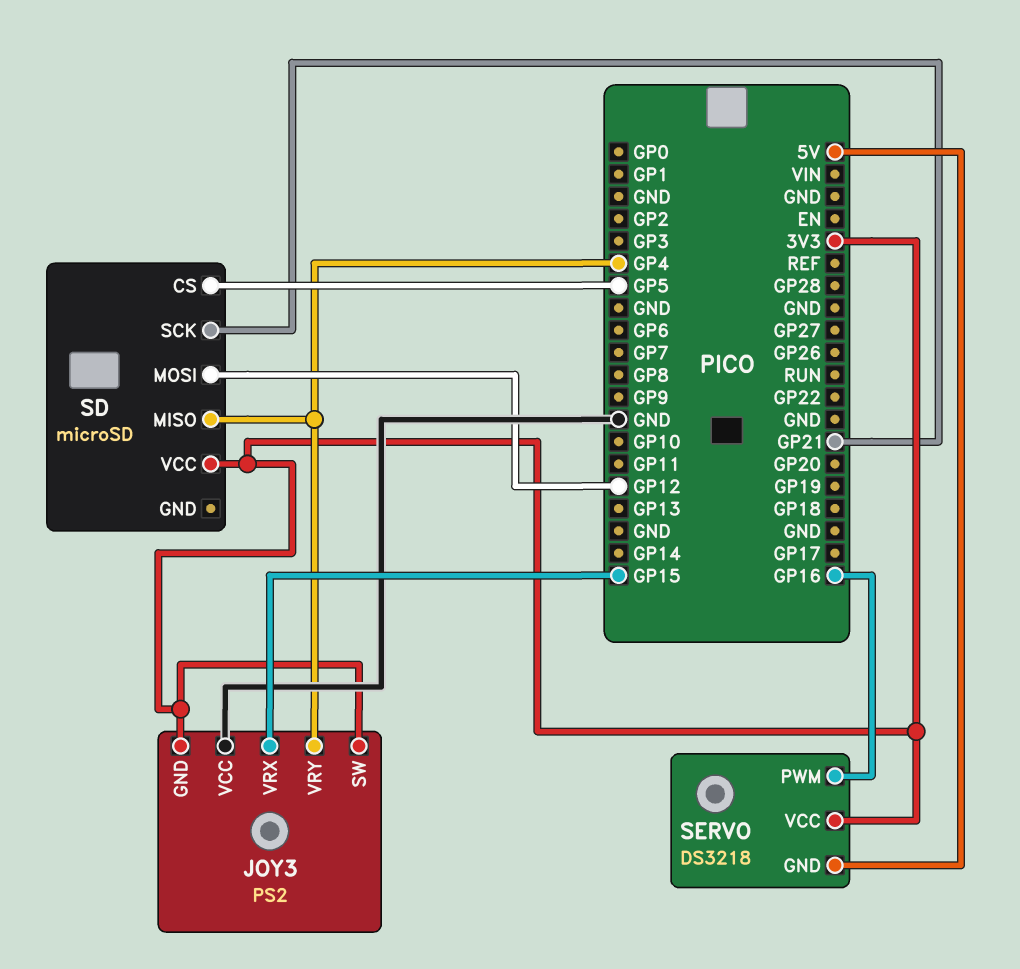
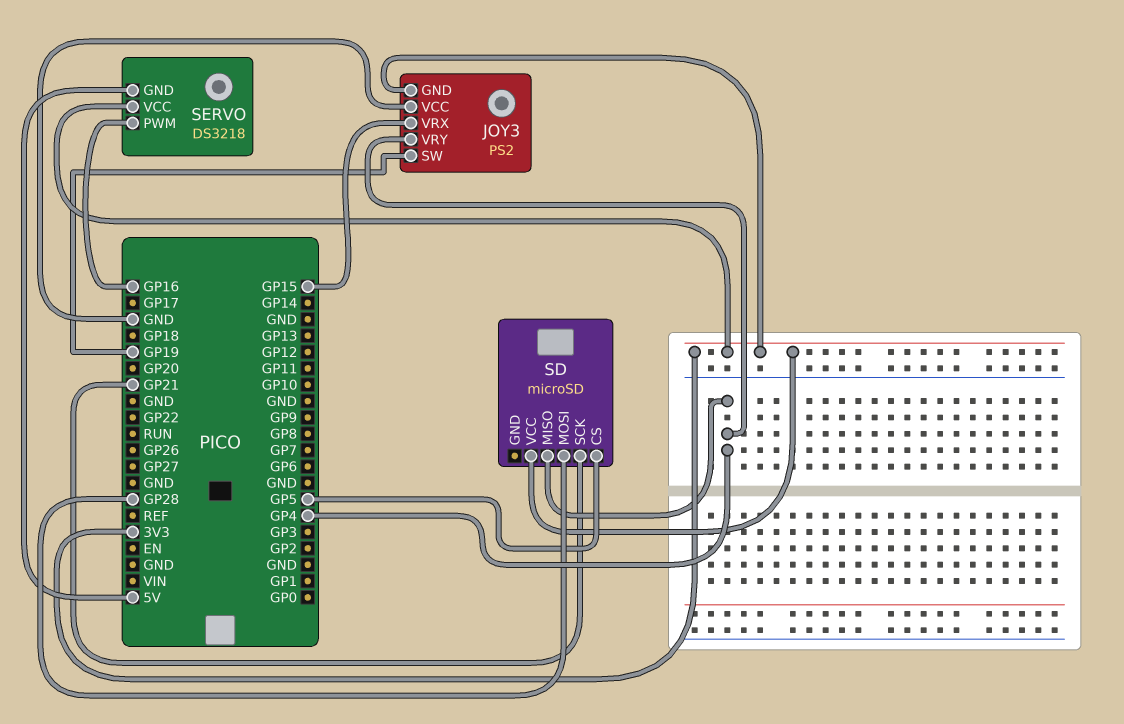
JOY3 pin SW: 3V3 -> GP19
SD pin MOSI: GP12 -> GP28

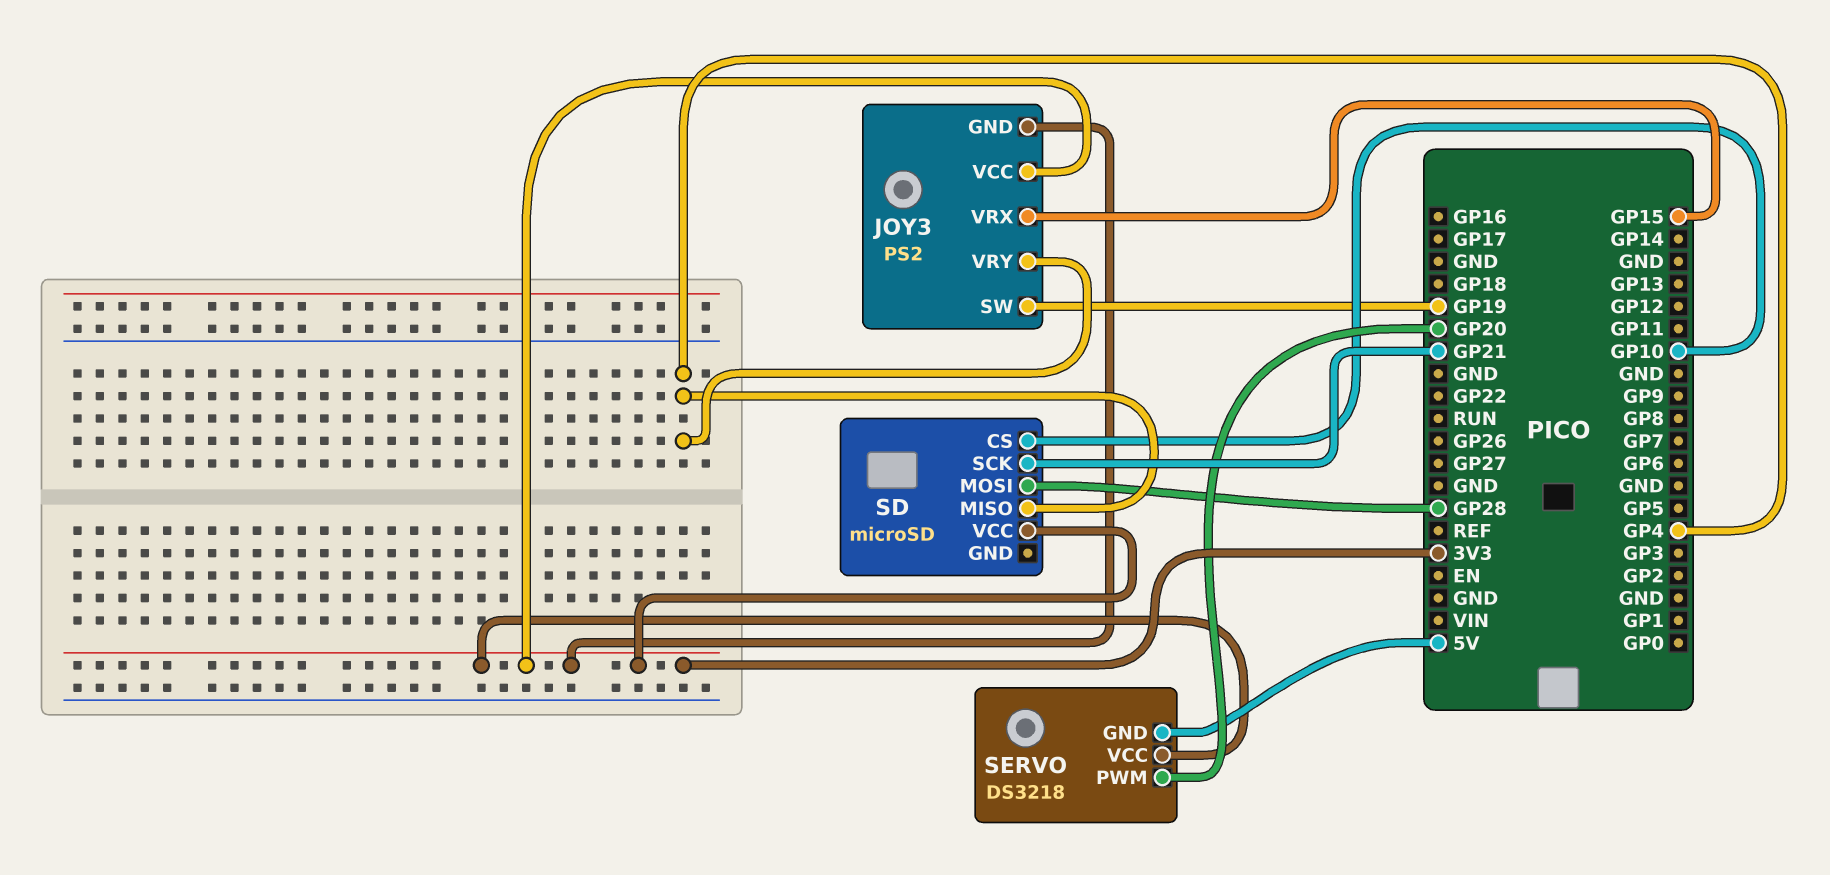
JOY3 pin VCC: GND -> 3V3
SD pin CS: GP5 -> GP10
SERVO pin PWM: GP16 -> GP20

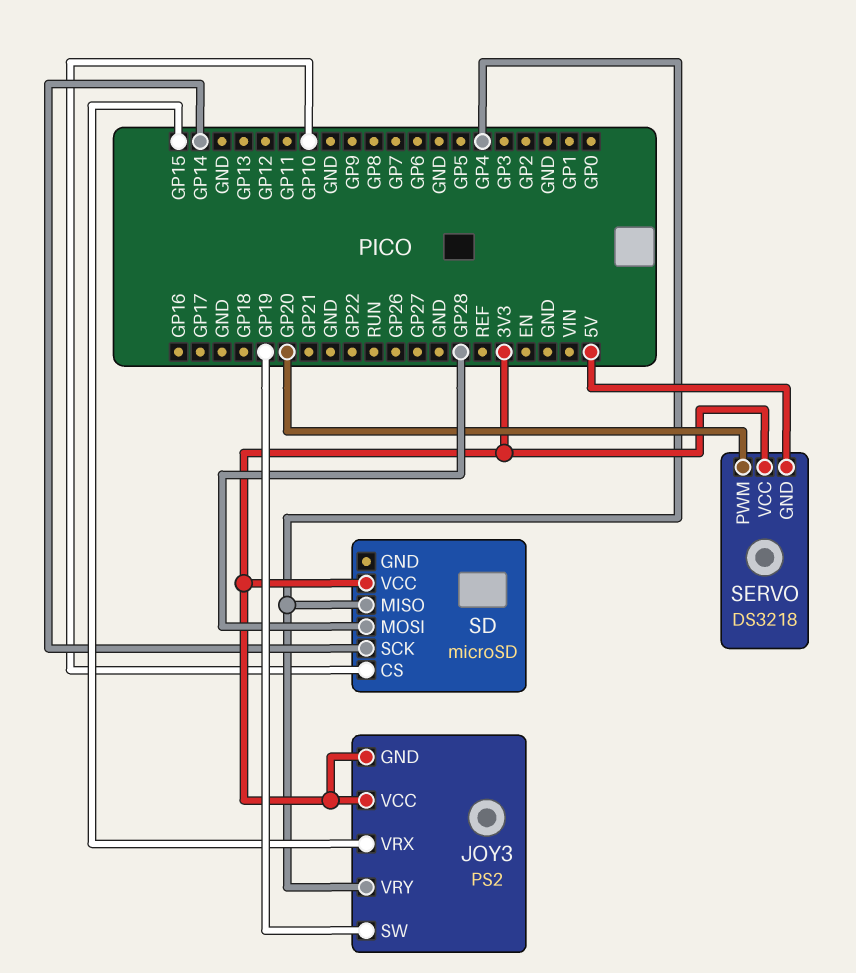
SD pin SCK: GP21 -> GP14

